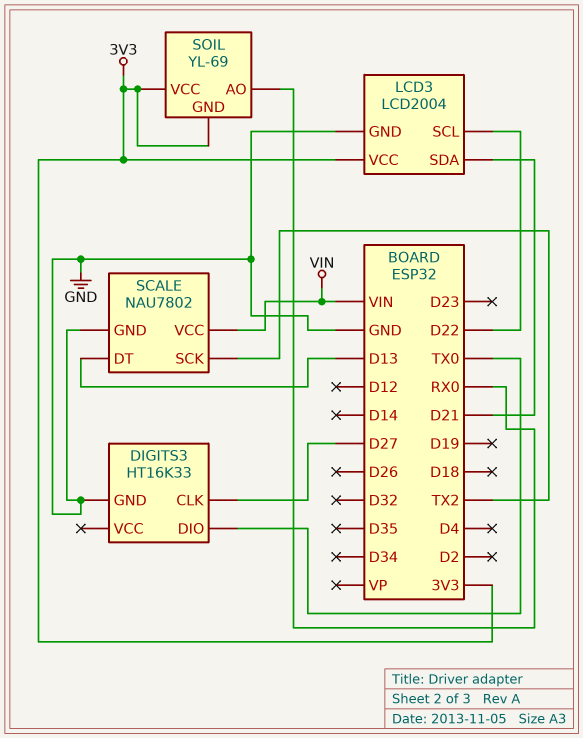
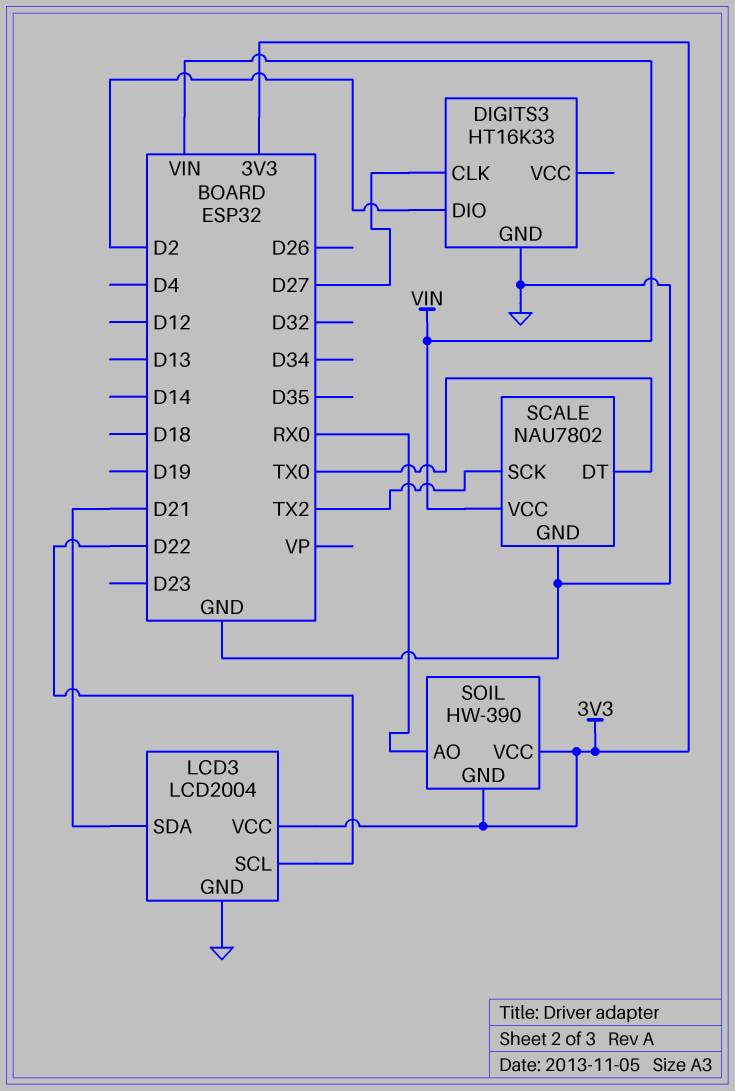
DIGITS3 pin DIO: TX0 -> D2
SCALE pin DT: D13 -> TX0
SOIL: YL-69 -> HW-390

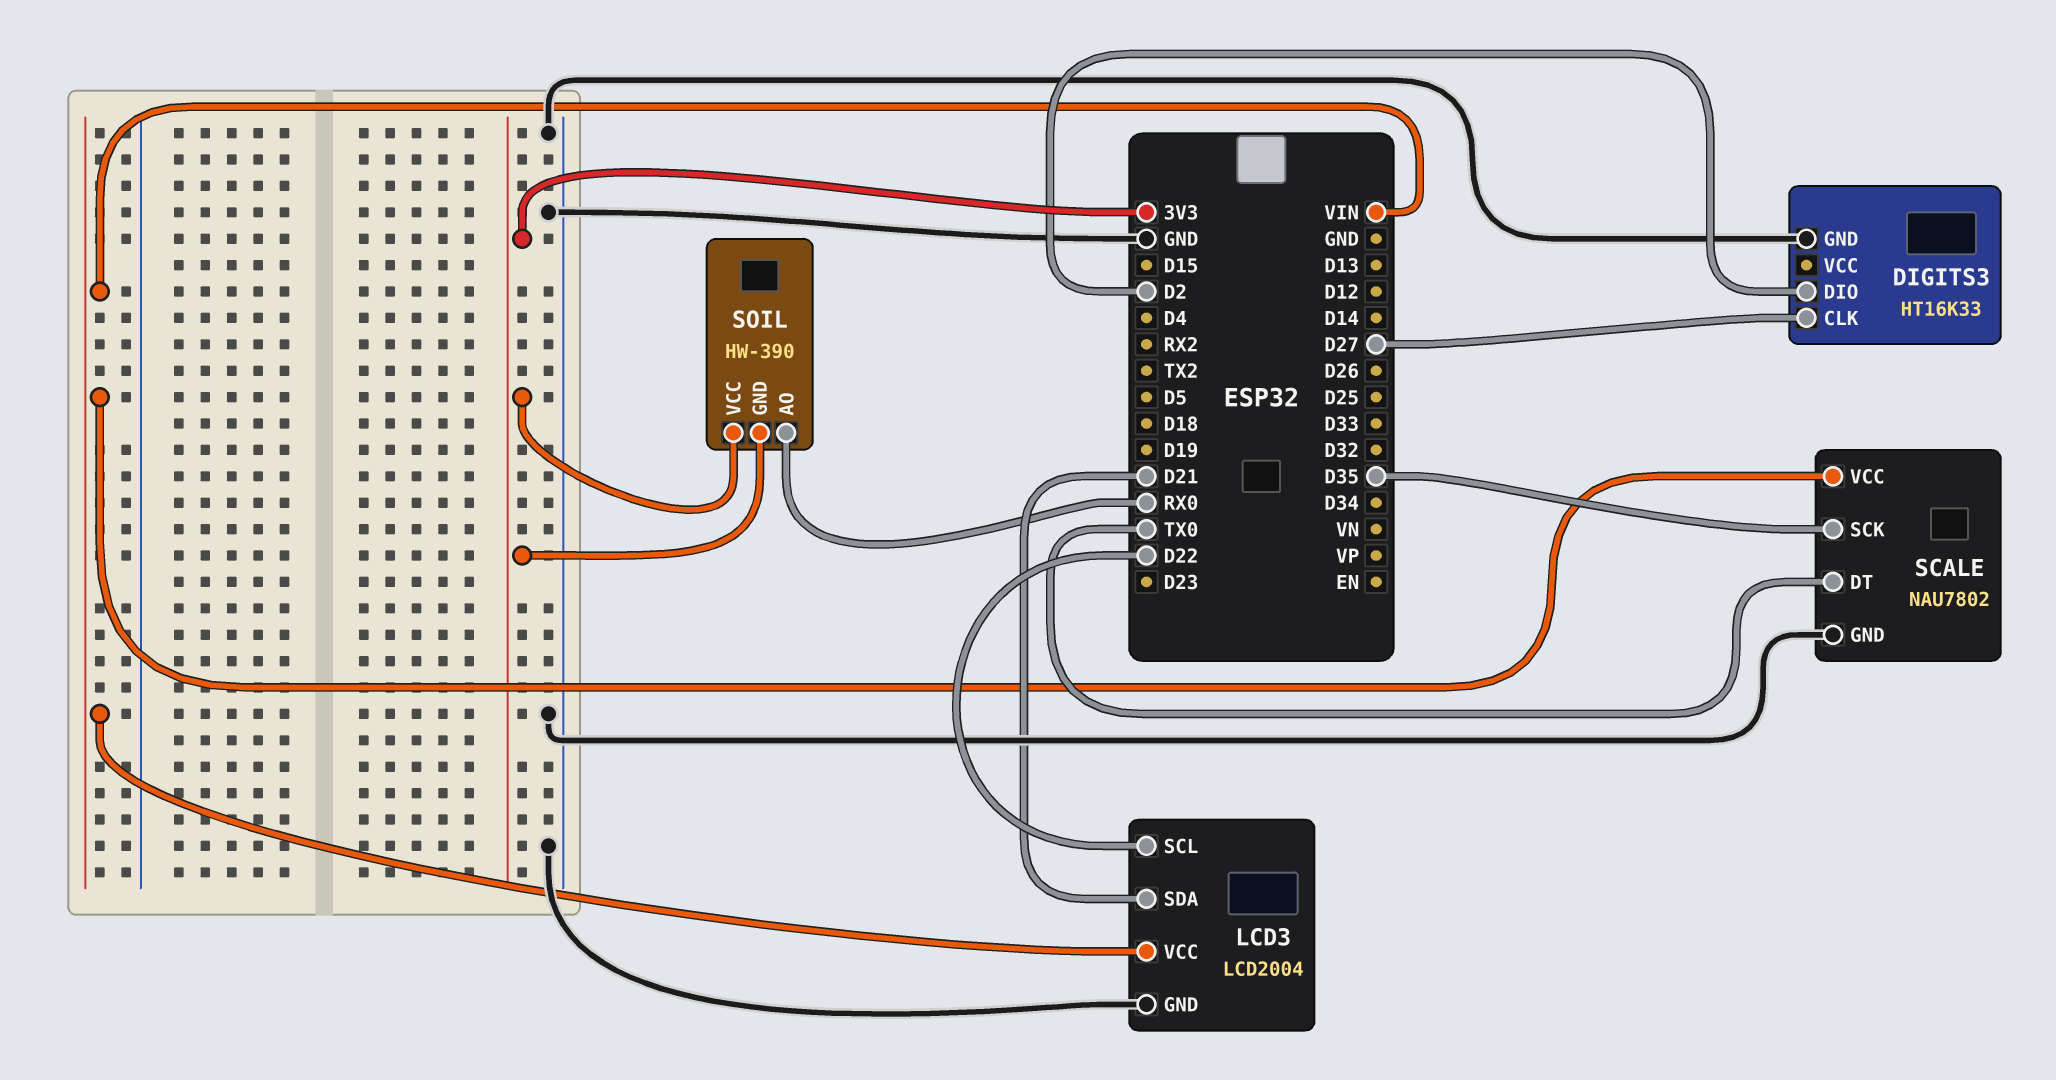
LCD3 pin VCC: 3V3 -> VIN
SCALE pin SCK: TX2 -> D35

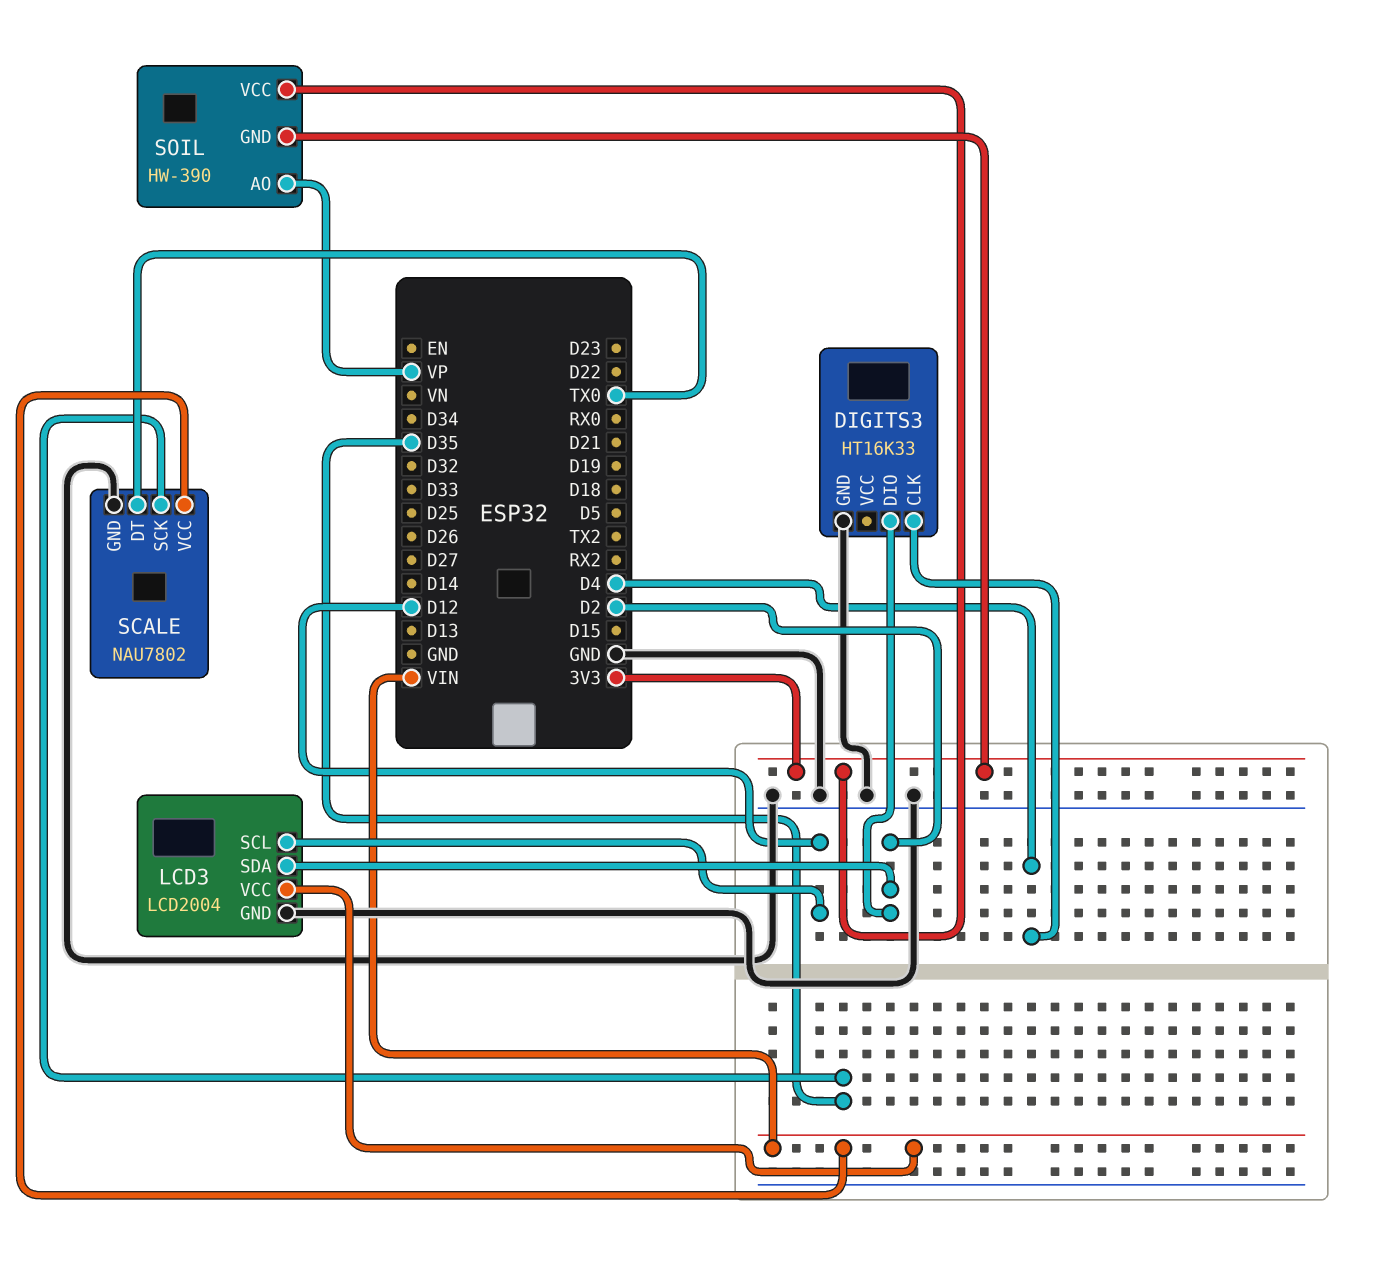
DIGITS3 pin CLK: D27 -> D4
LCD3 pin SCL: D22 -> D12
LCD3 pin SDA: D21 -> D2
SOIL pin AO: RX0 -> VP

